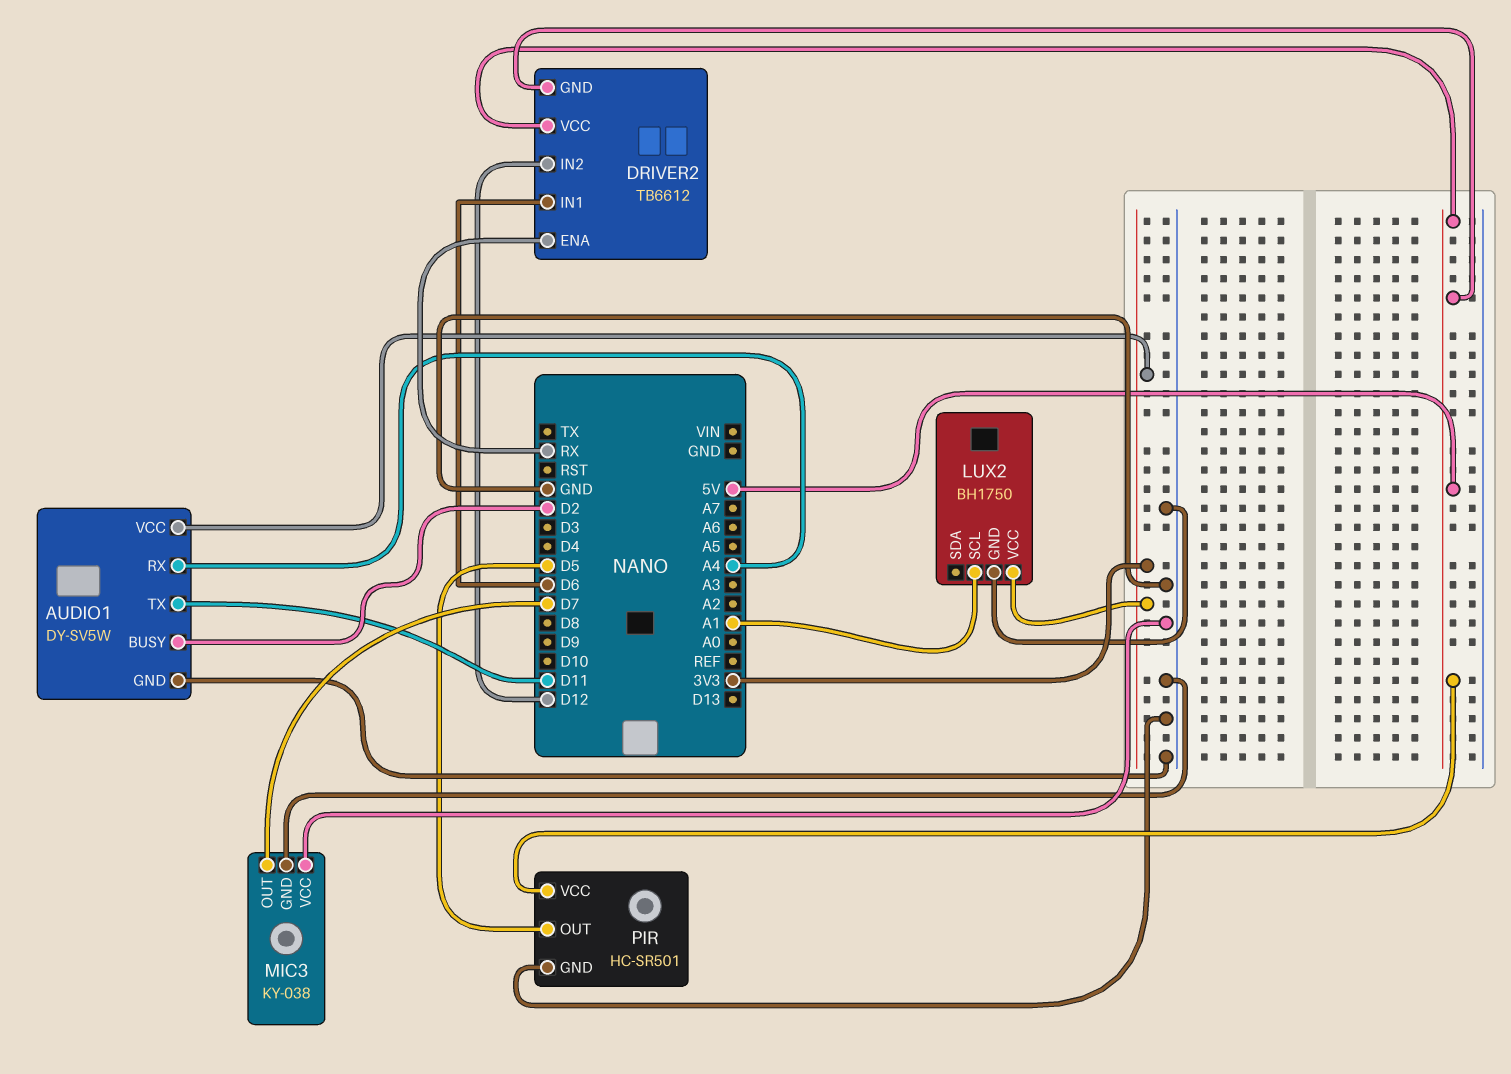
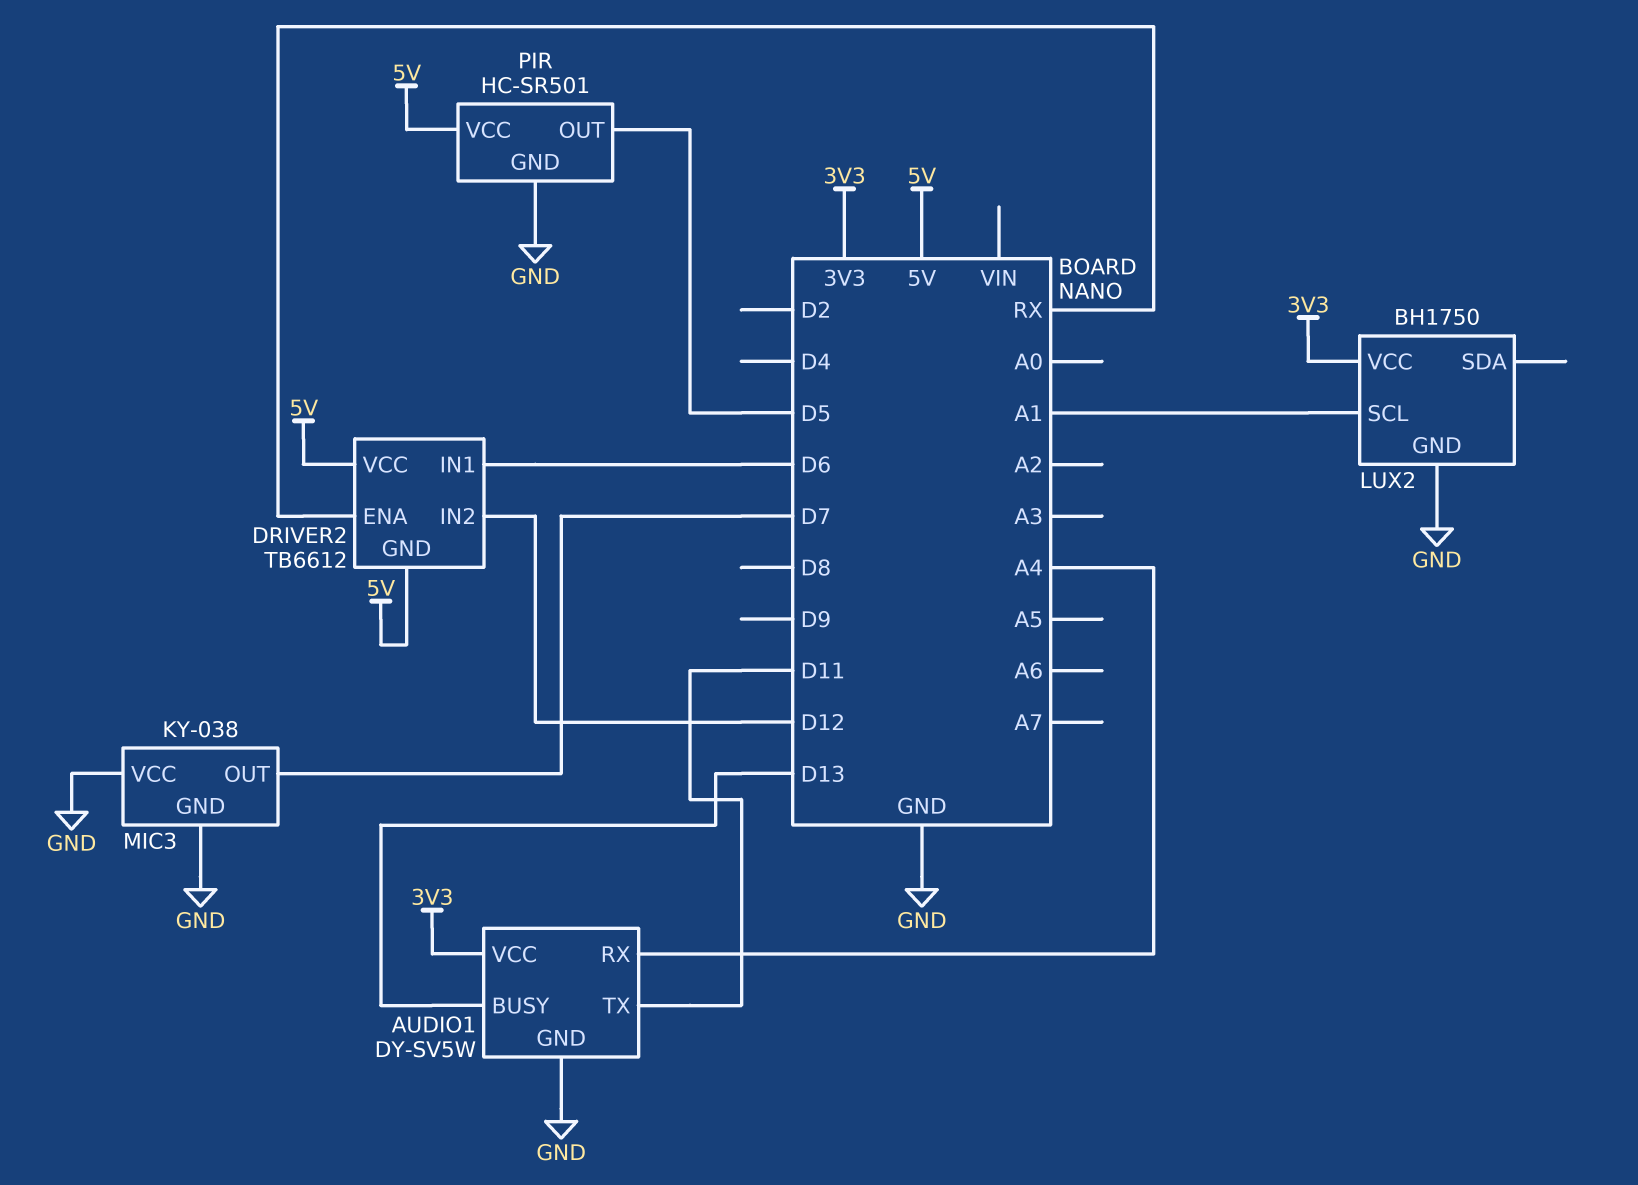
AUDIO1 pin BUSY: D2 -> D13

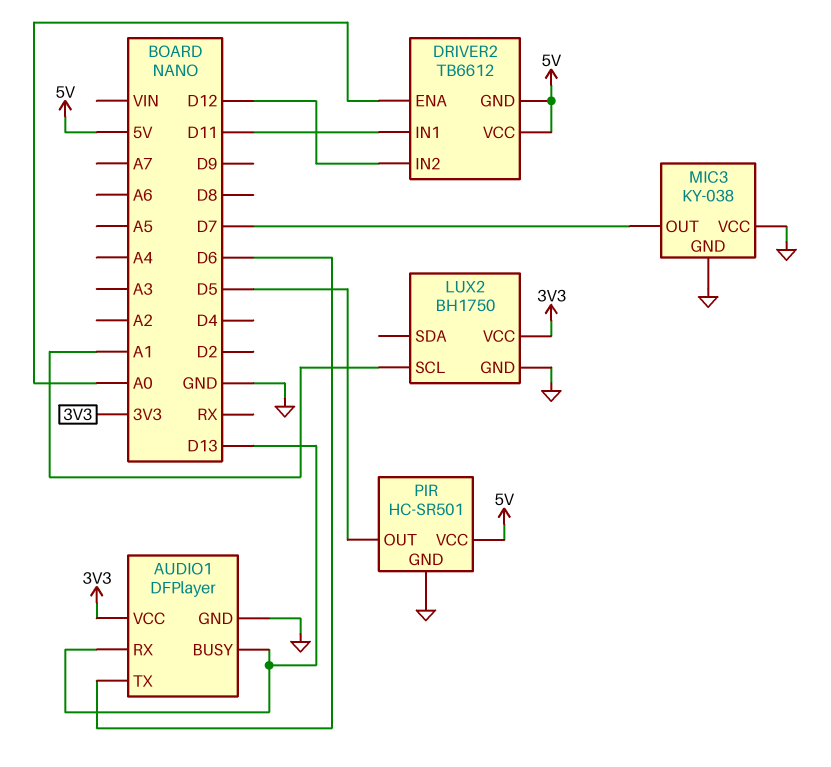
AUDIO1: DY-SV5W -> DFPlayer
AUDIO1 pin RX: A4 -> D13
AUDIO1 pin TX: D11 -> D6
DRIVER2 pin ENA: RX -> A0
DRIVER2 pin IN1: D6 -> D11

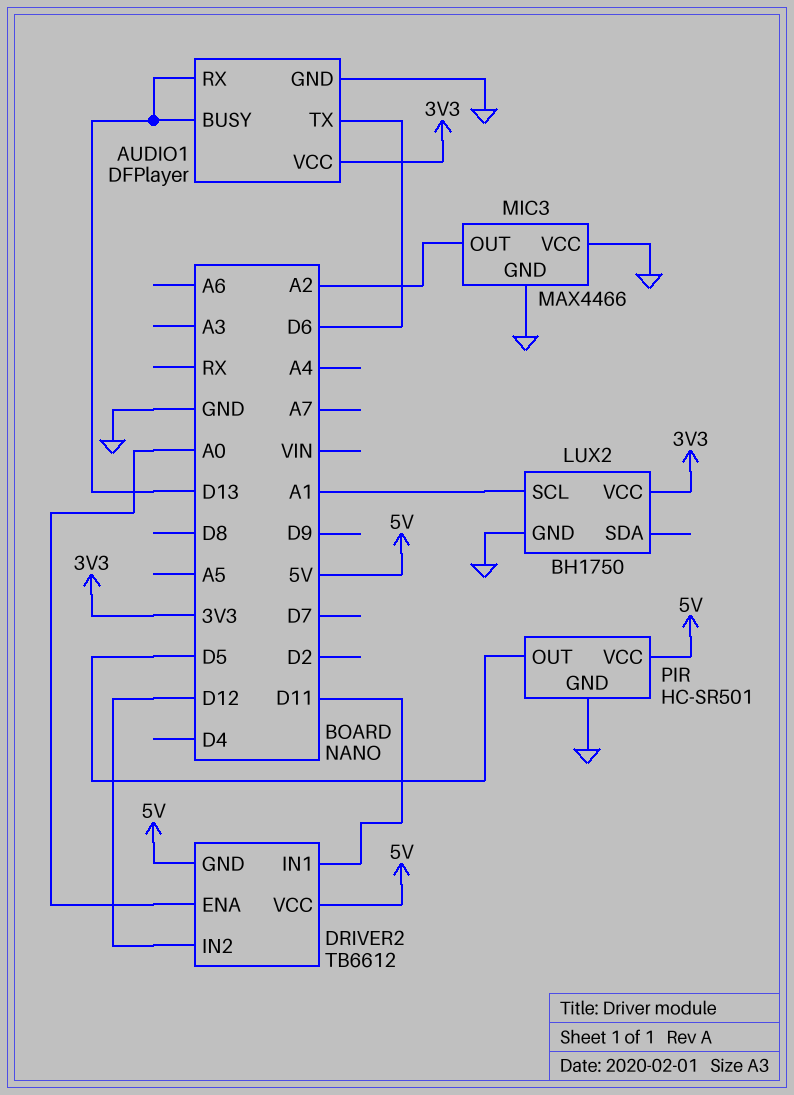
MIC3: KY-038 -> MAX4466
MIC3 pin OUT: D7 -> A2

